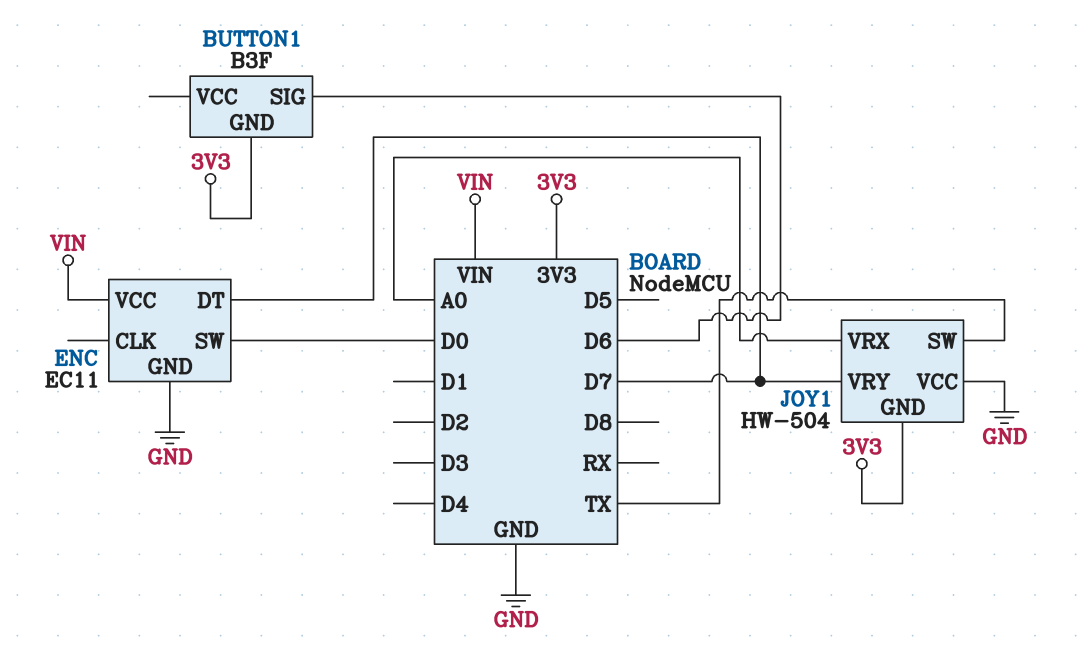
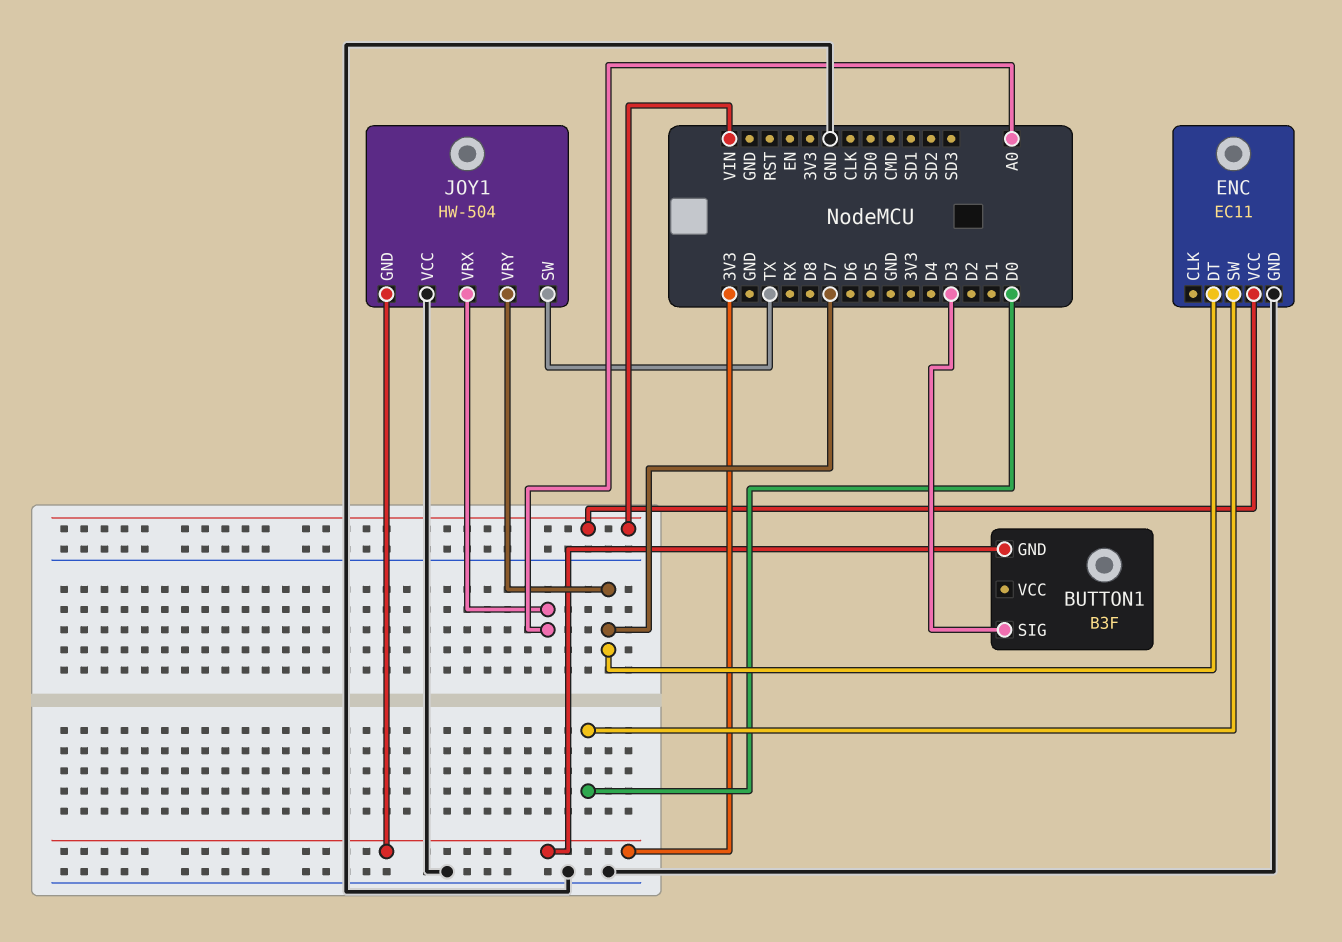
BUTTON1 pin SIG: D6 -> D3

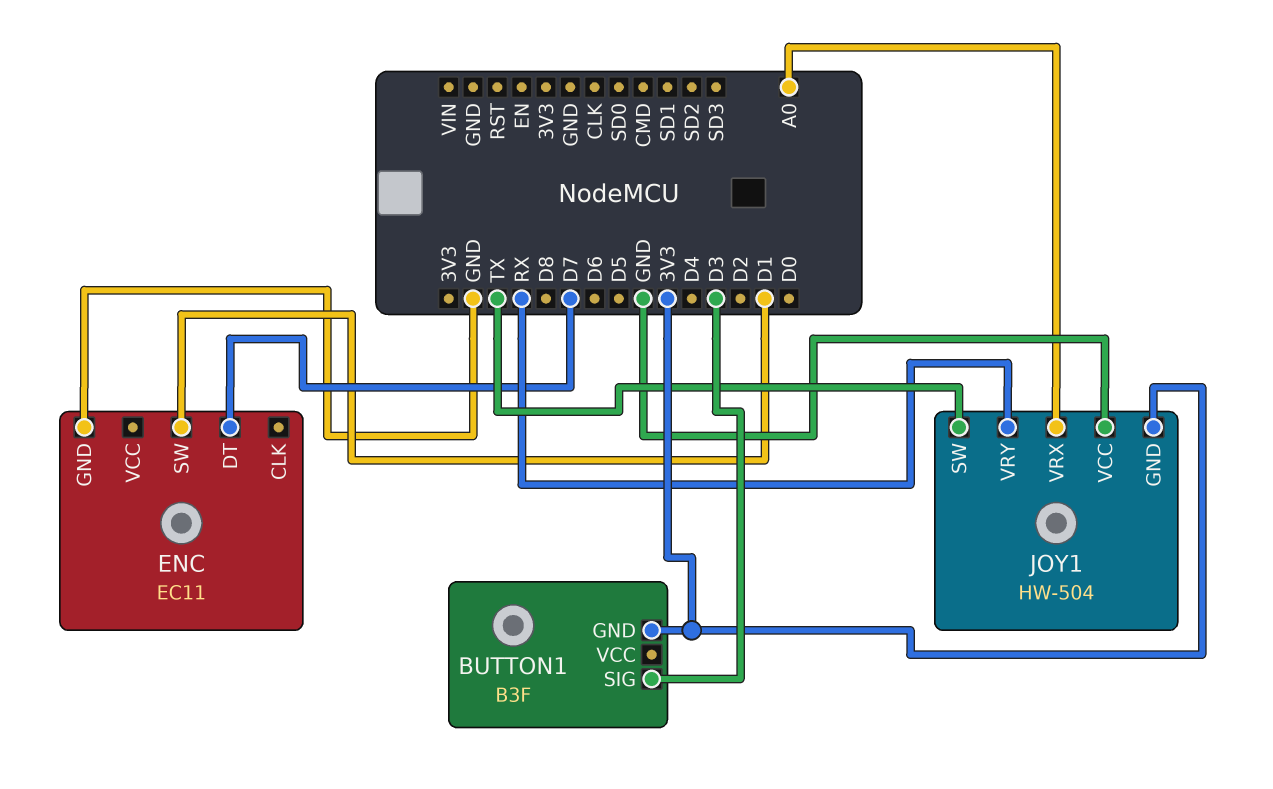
ENC pin SW: D0 -> D1
ENC pin VCC: VIN -> none
JOY1 pin VRY: D7 -> RX

